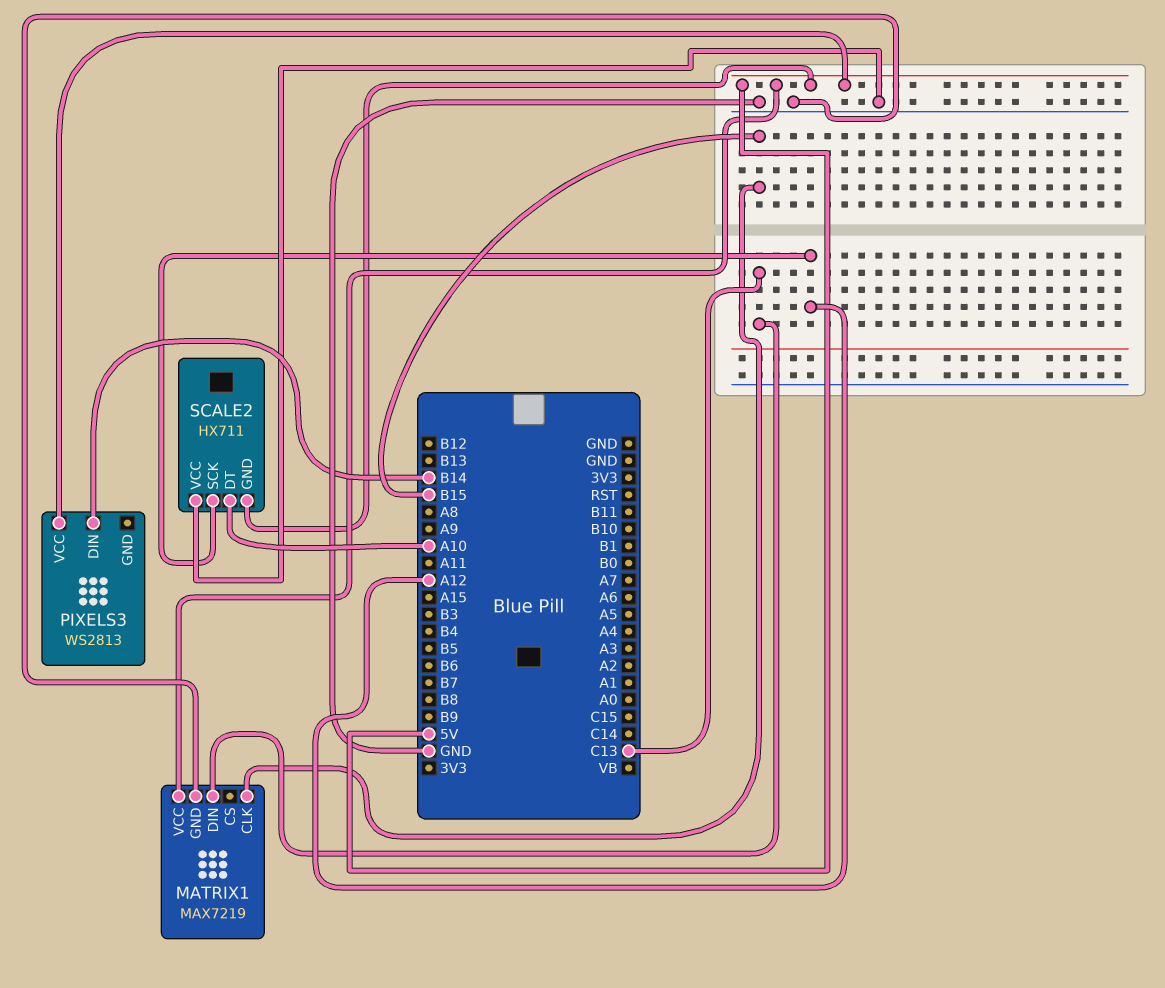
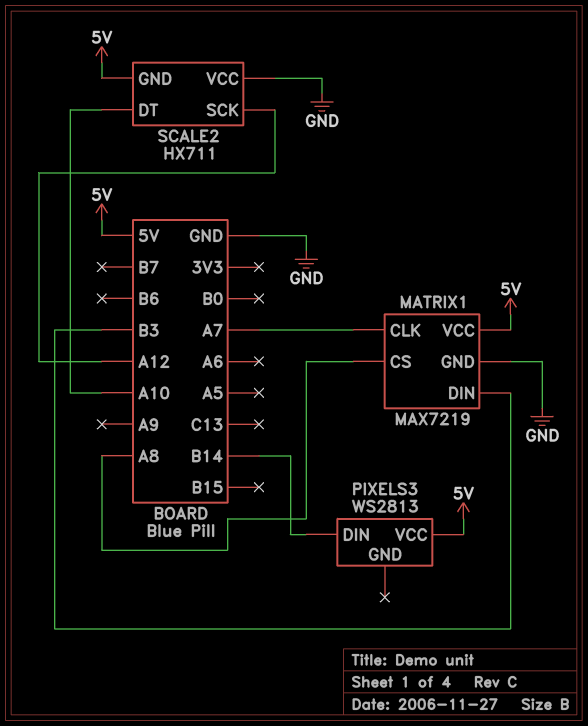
MATRIX1 pin CLK: B15 -> A7
MATRIX1 pin CS: none -> A8
MATRIX1 pin DIN: C13 -> B3

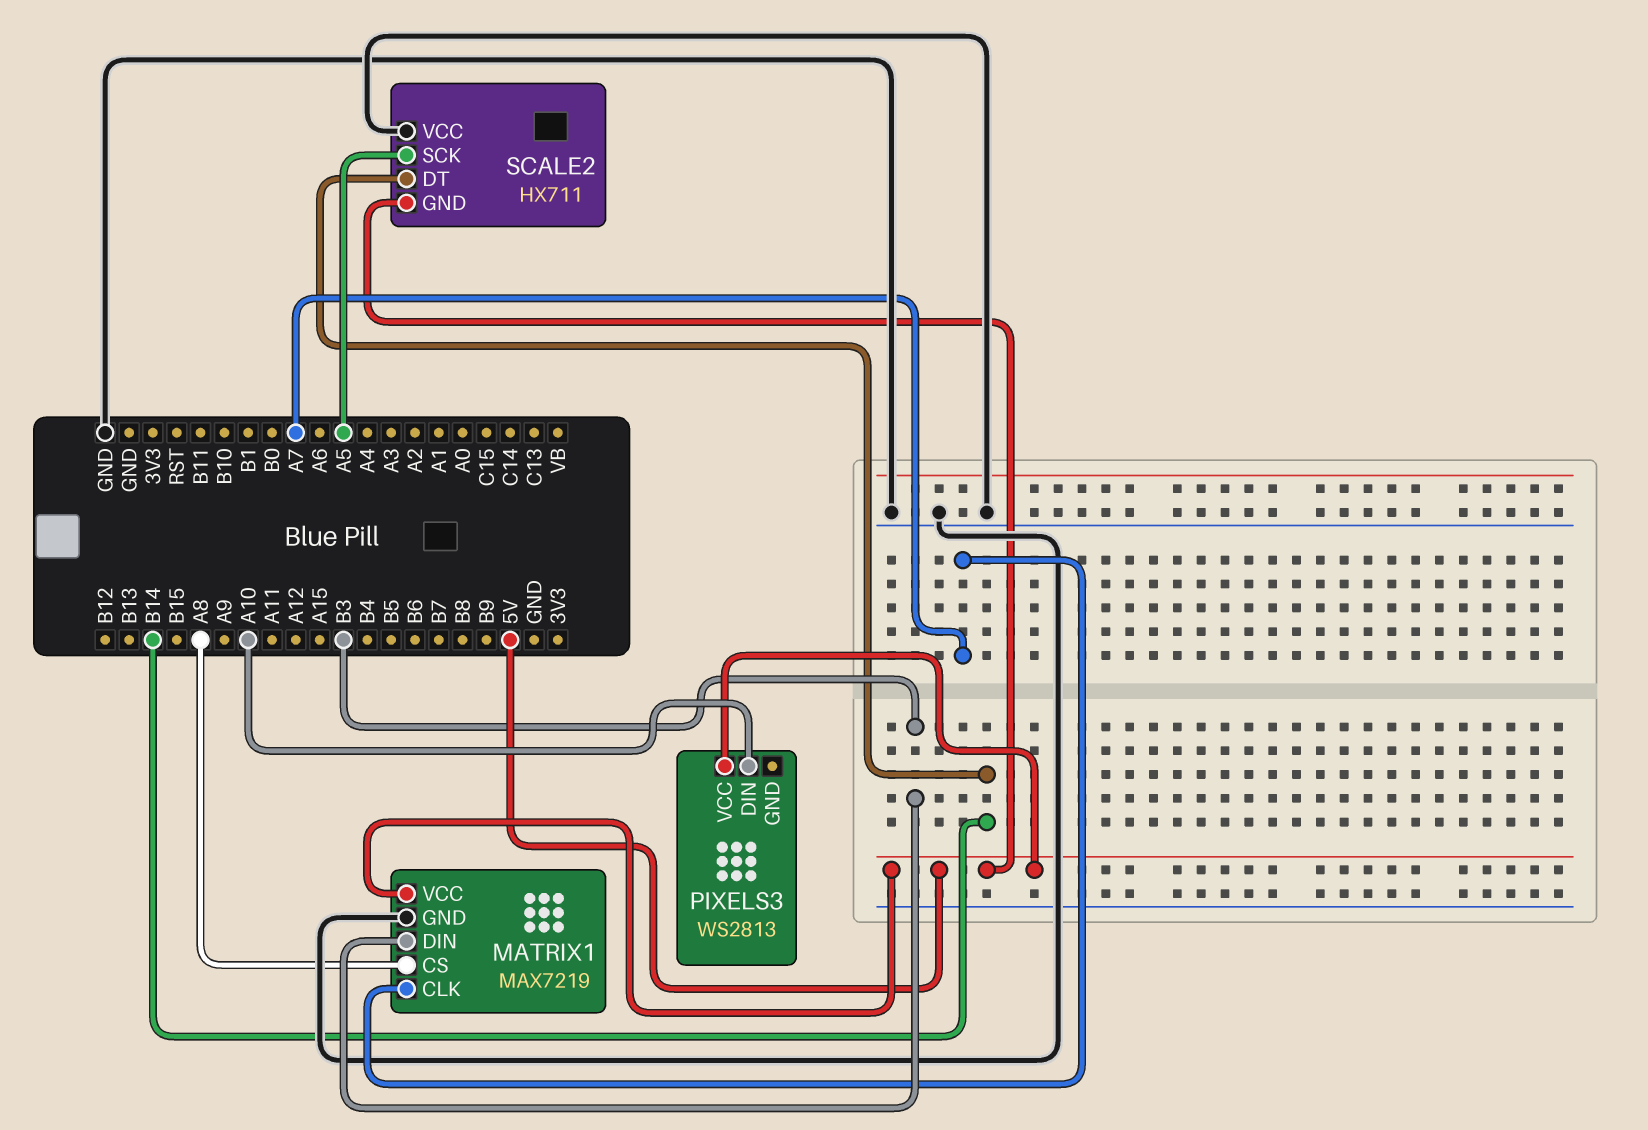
PIXELS3 pin DIN: B14 -> A10
SCALE2 pin DT: A10 -> B14
SCALE2 pin SCK: A12 -> A5

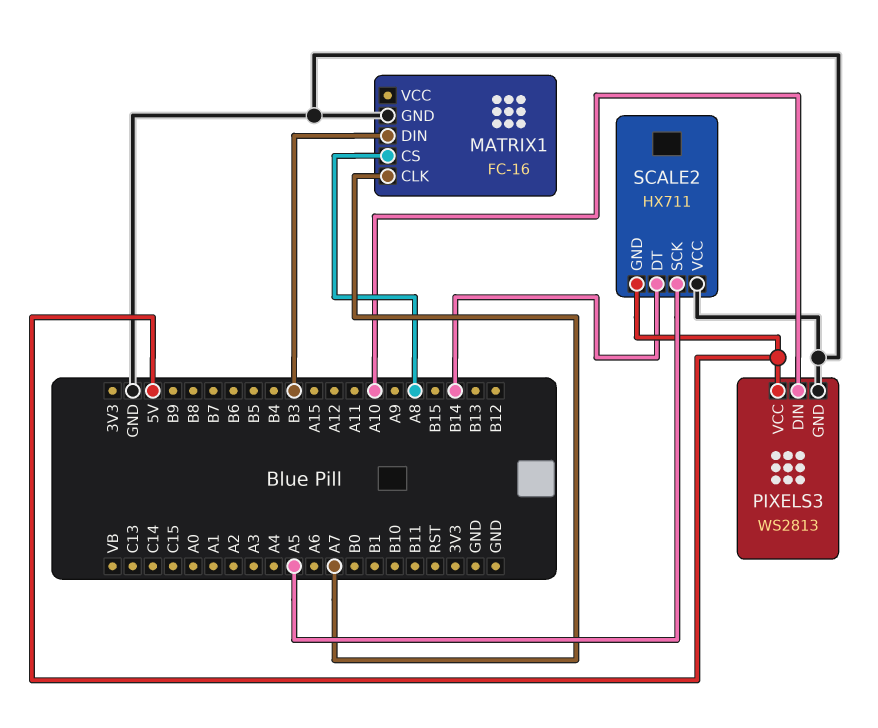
MATRIX1: MAX7219 -> FC-16
MATRIX1 pin VCC: 5V -> none
PIXELS3 pin GND: none -> GND

